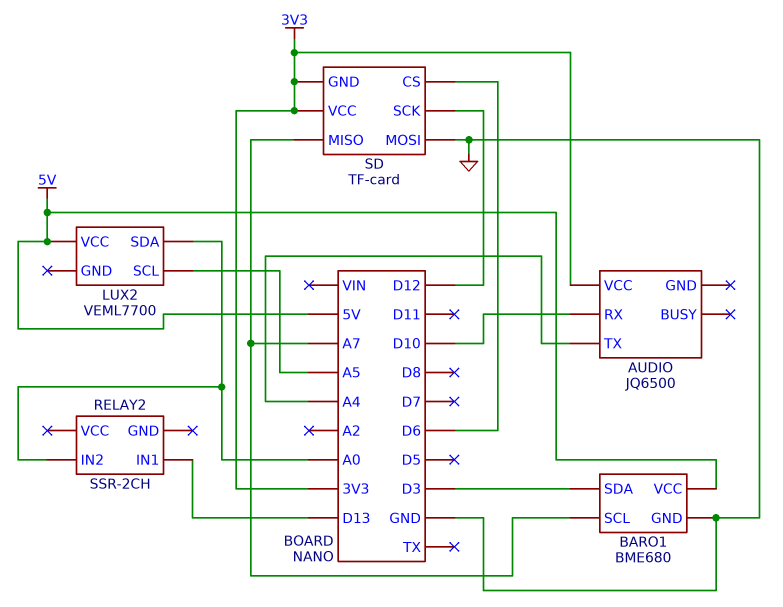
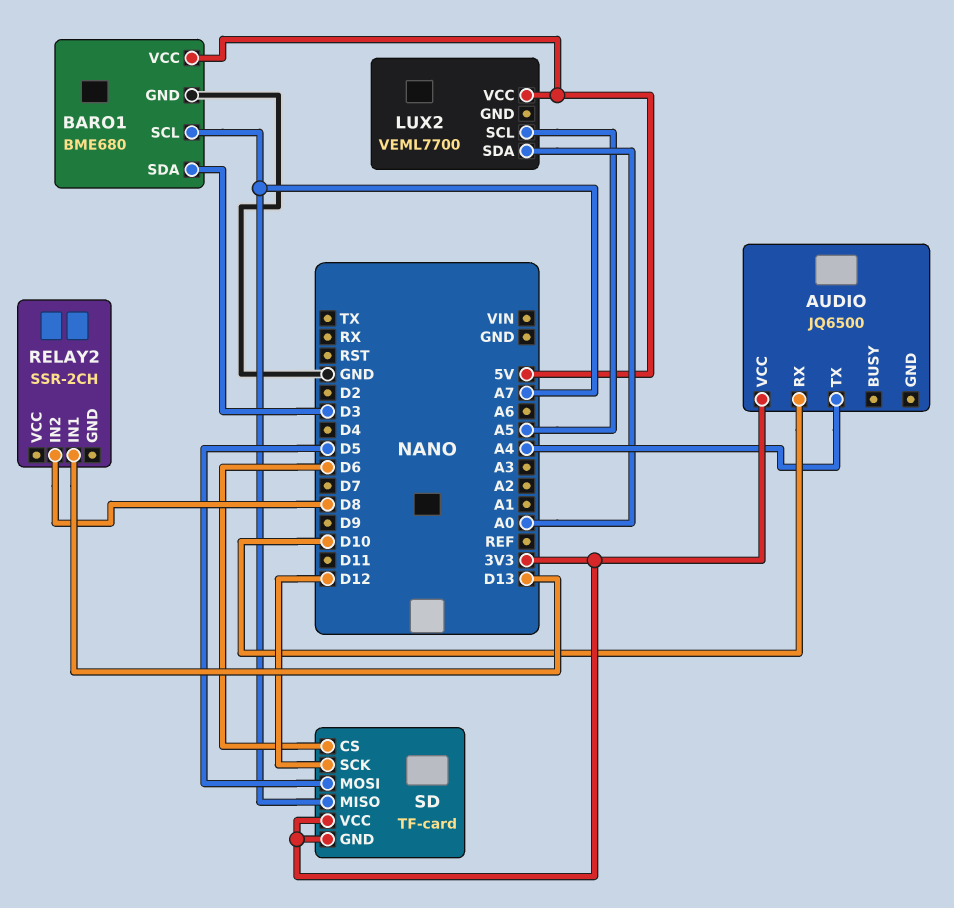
RELAY2 pin IN2: A0 -> D8
SD pin MOSI: GND -> D5

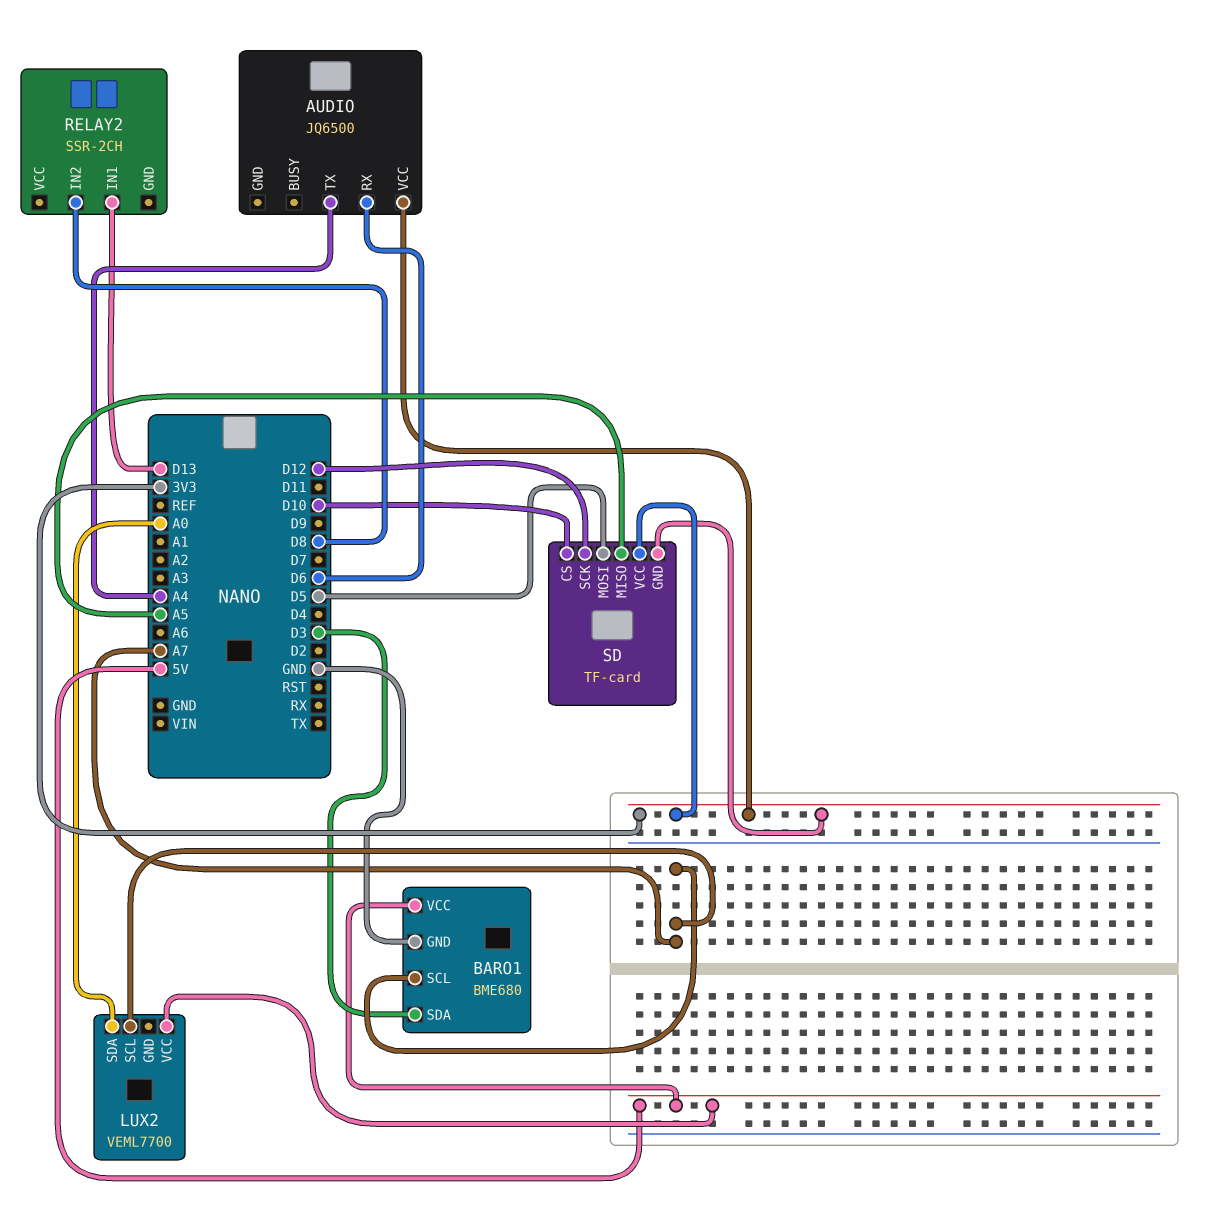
AUDIO pin RX: D10 -> D6
LUX2 pin SCL: A5 -> A7
SD pin CS: D6 -> D10
SD pin MISO: A7 -> A5

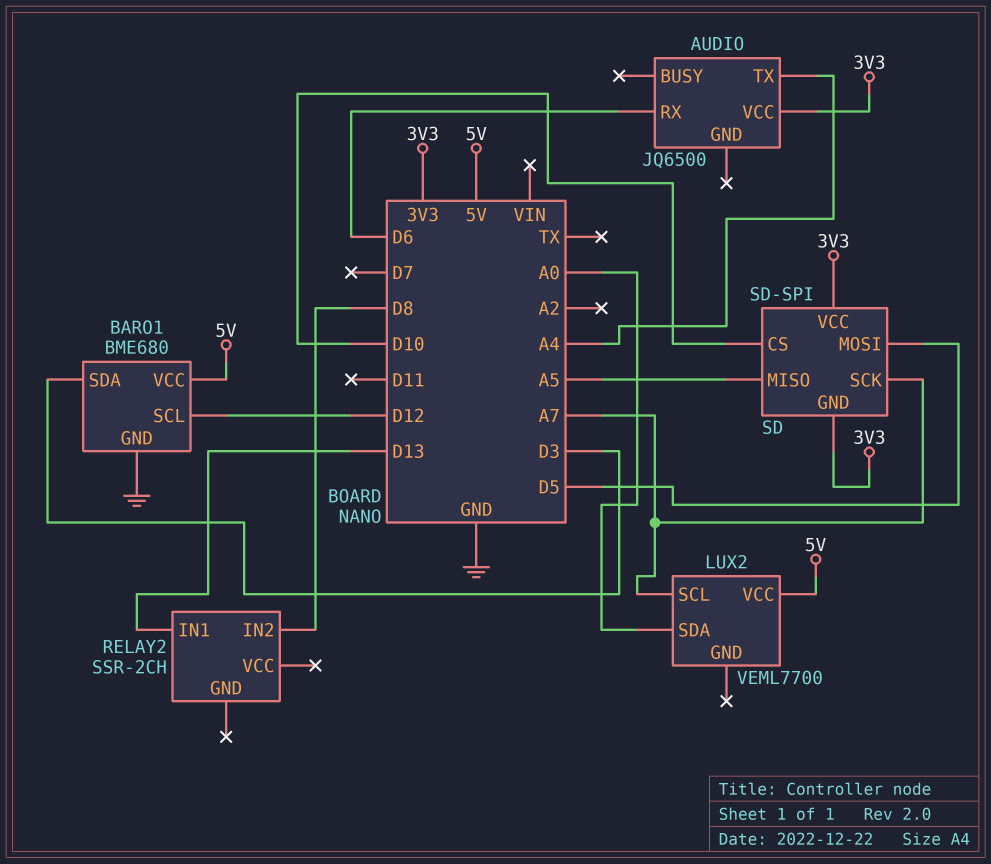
BARO1 pin SCL: A7 -> D12
SD: TF-card -> SD-SPI
SD pin SCK: D12 -> A7

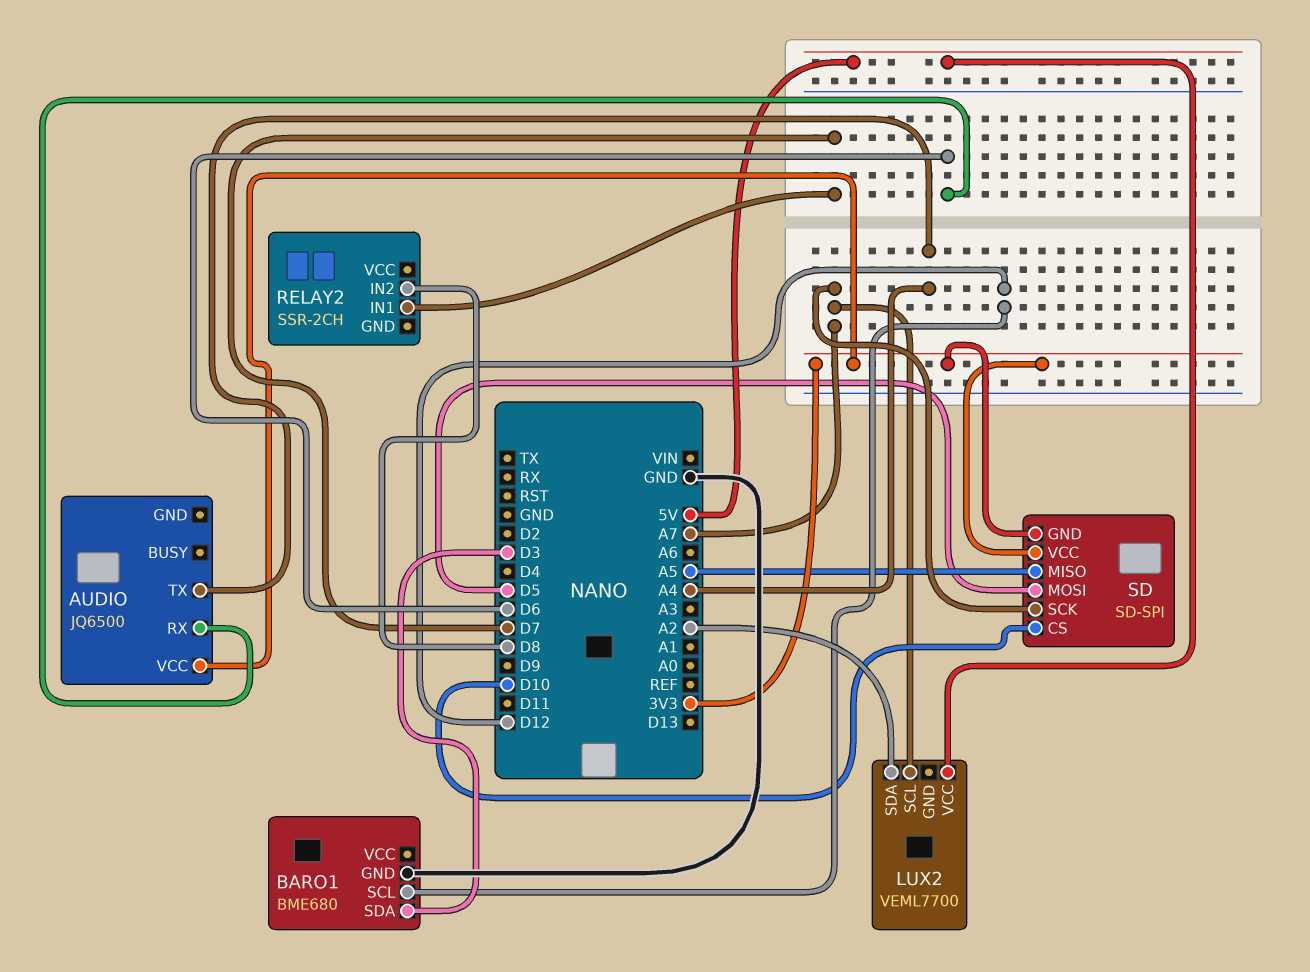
BARO1 pin VCC: 5V -> none
LUX2 pin SDA: A0 -> A2
RELAY2 pin IN1: D13 -> D7

